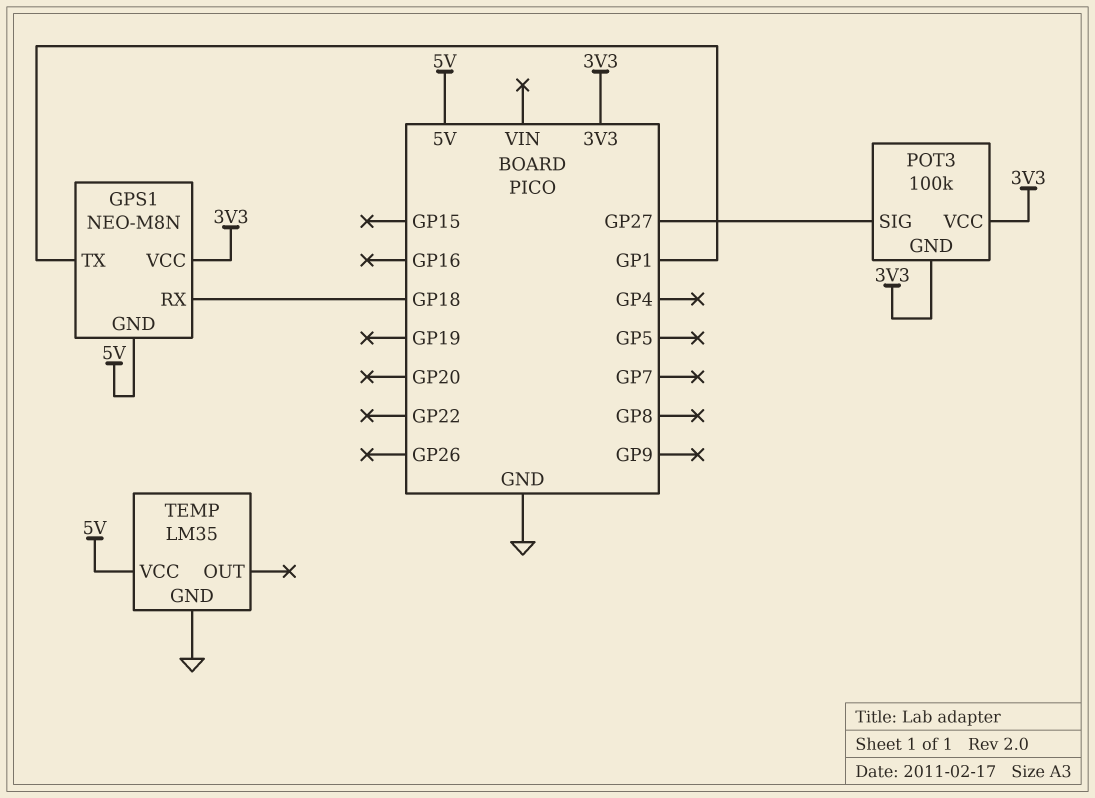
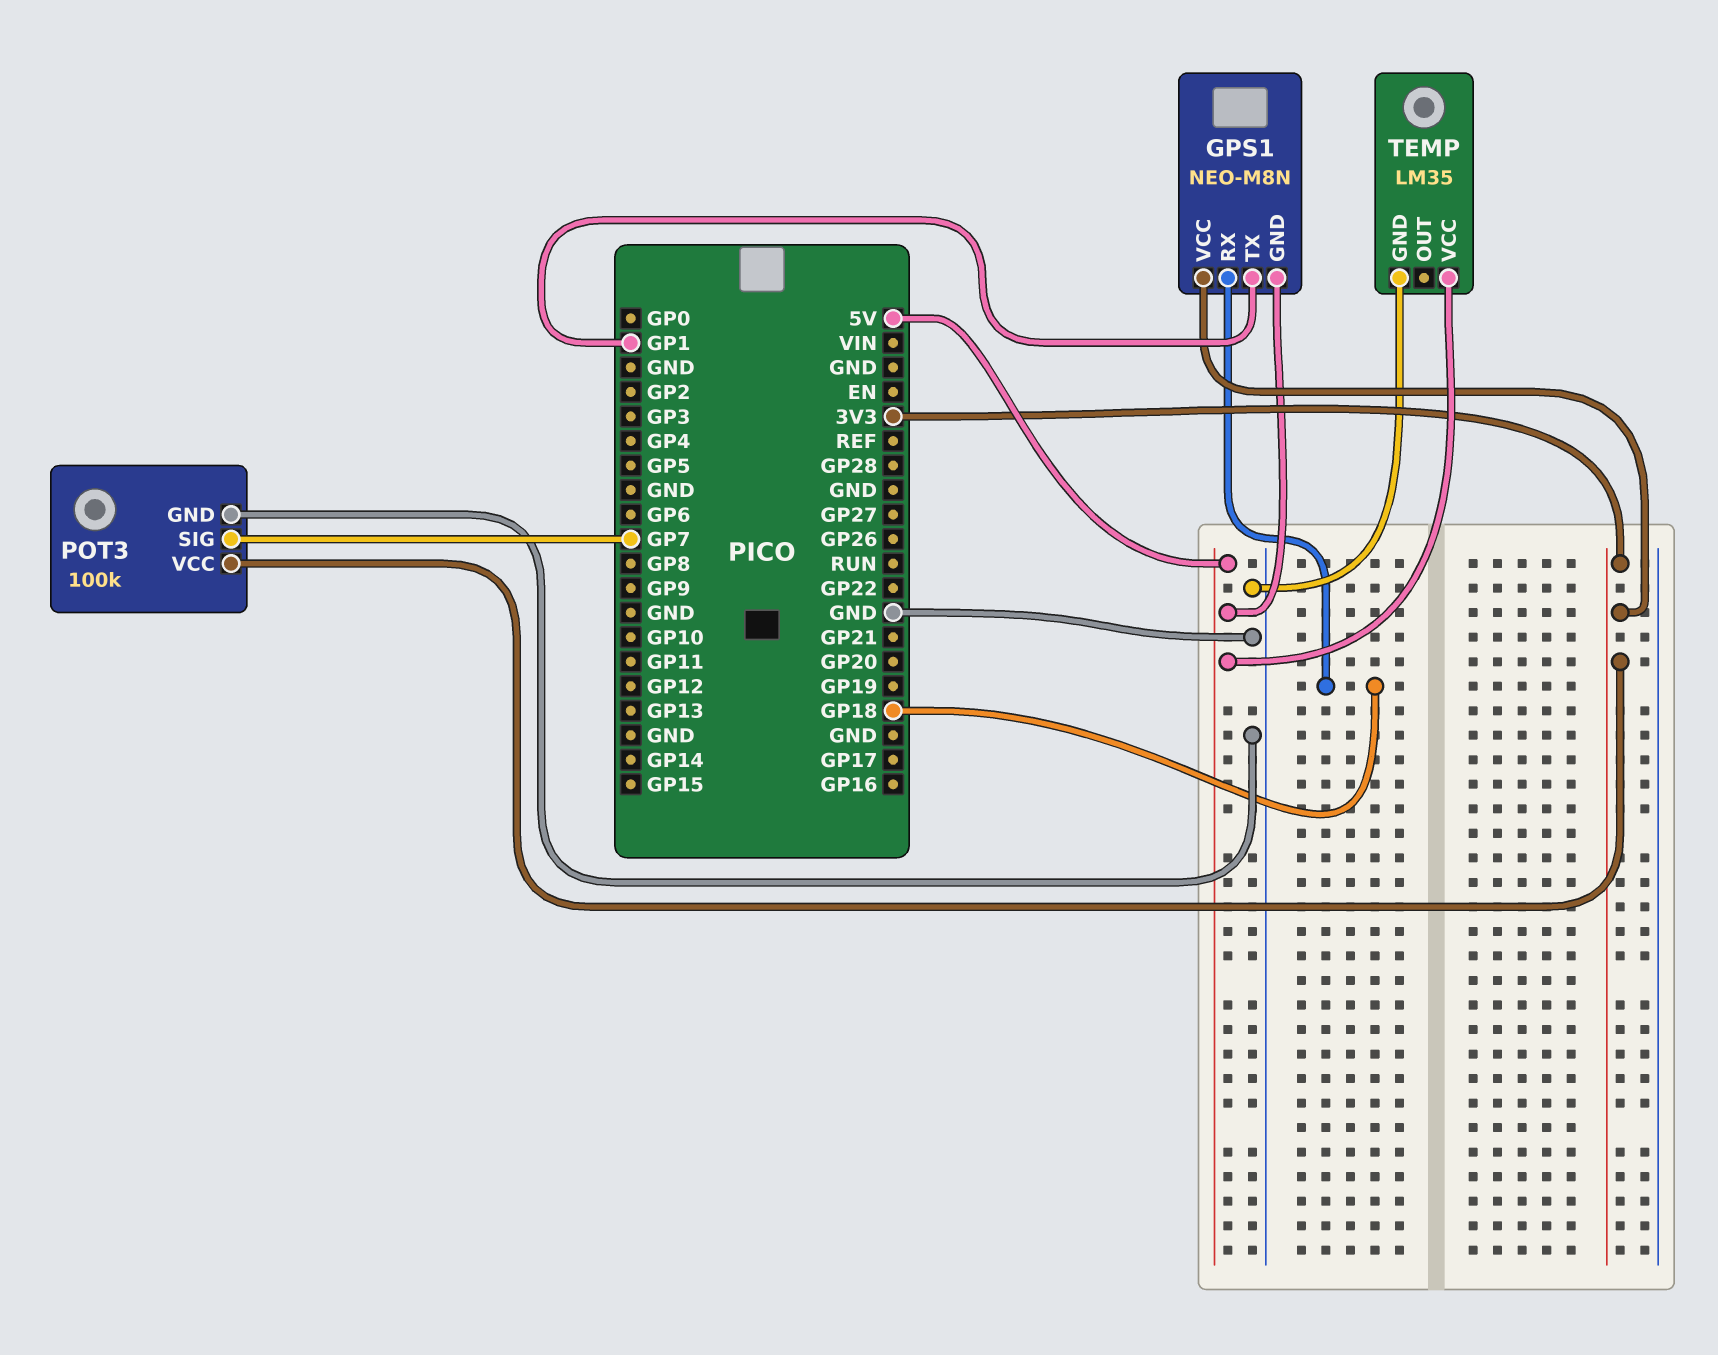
POT3 pin GND: 3V3 -> GND
POT3 pin SIG: GP27 -> GP7

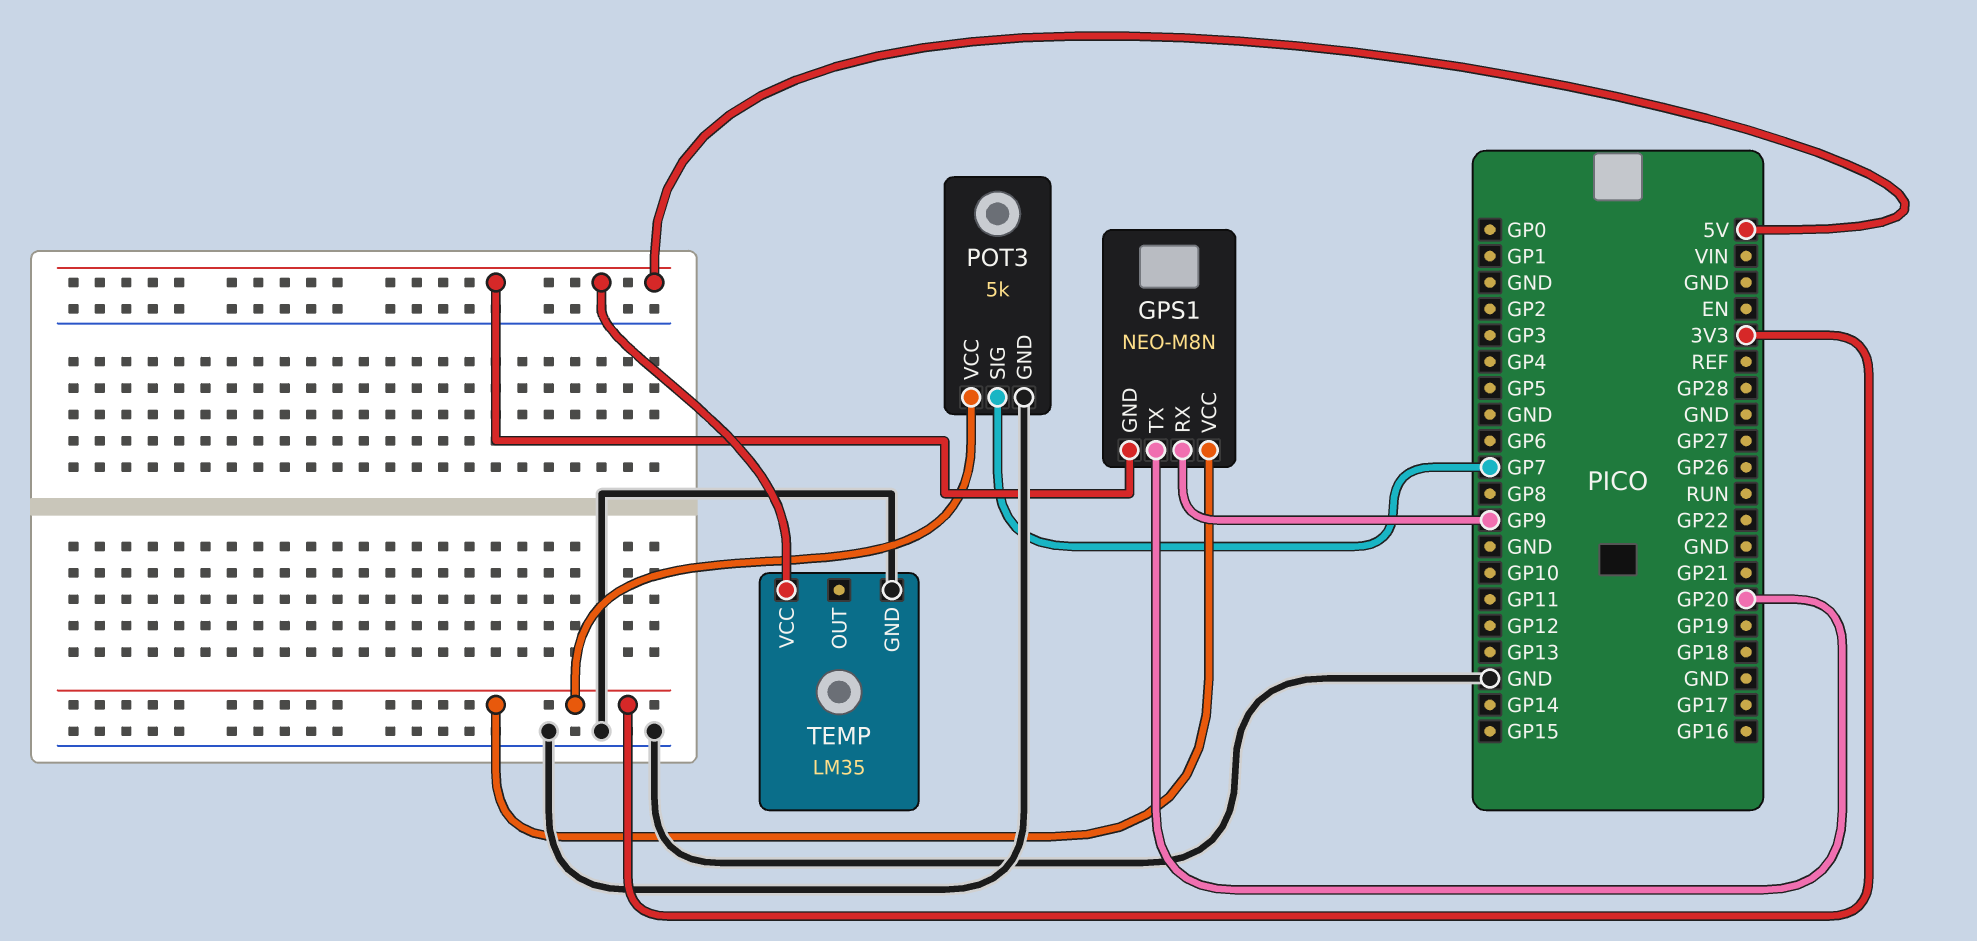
GPS1 pin RX: GP18 -> GP9
GPS1 pin TX: GP1 -> GP20
POT3: 100k -> 5k

